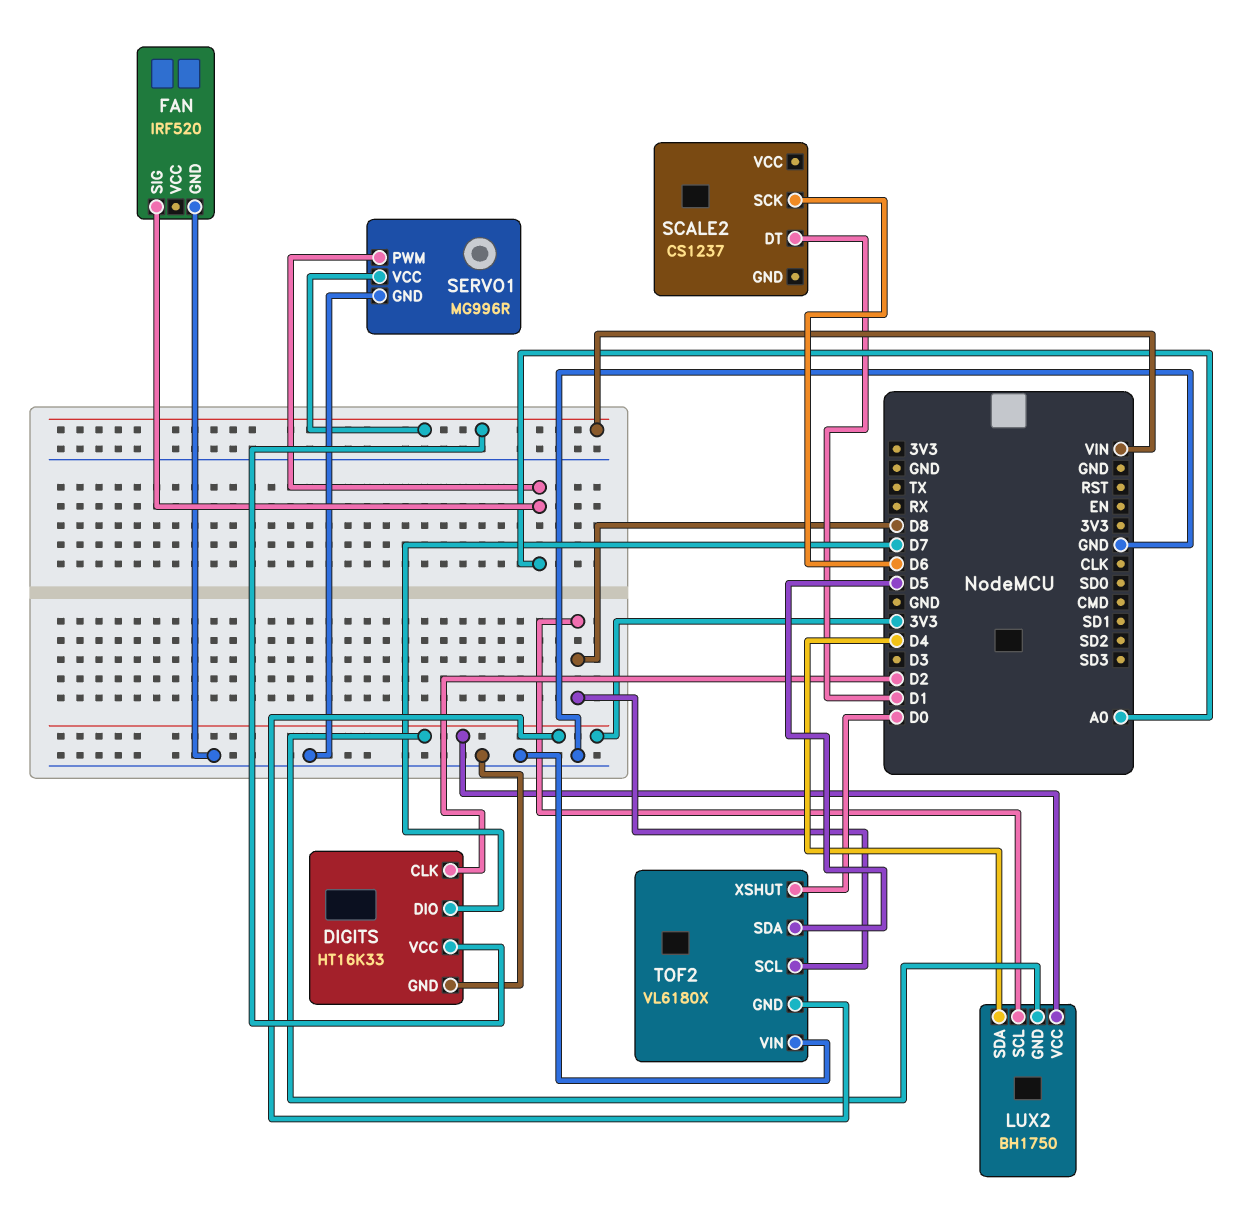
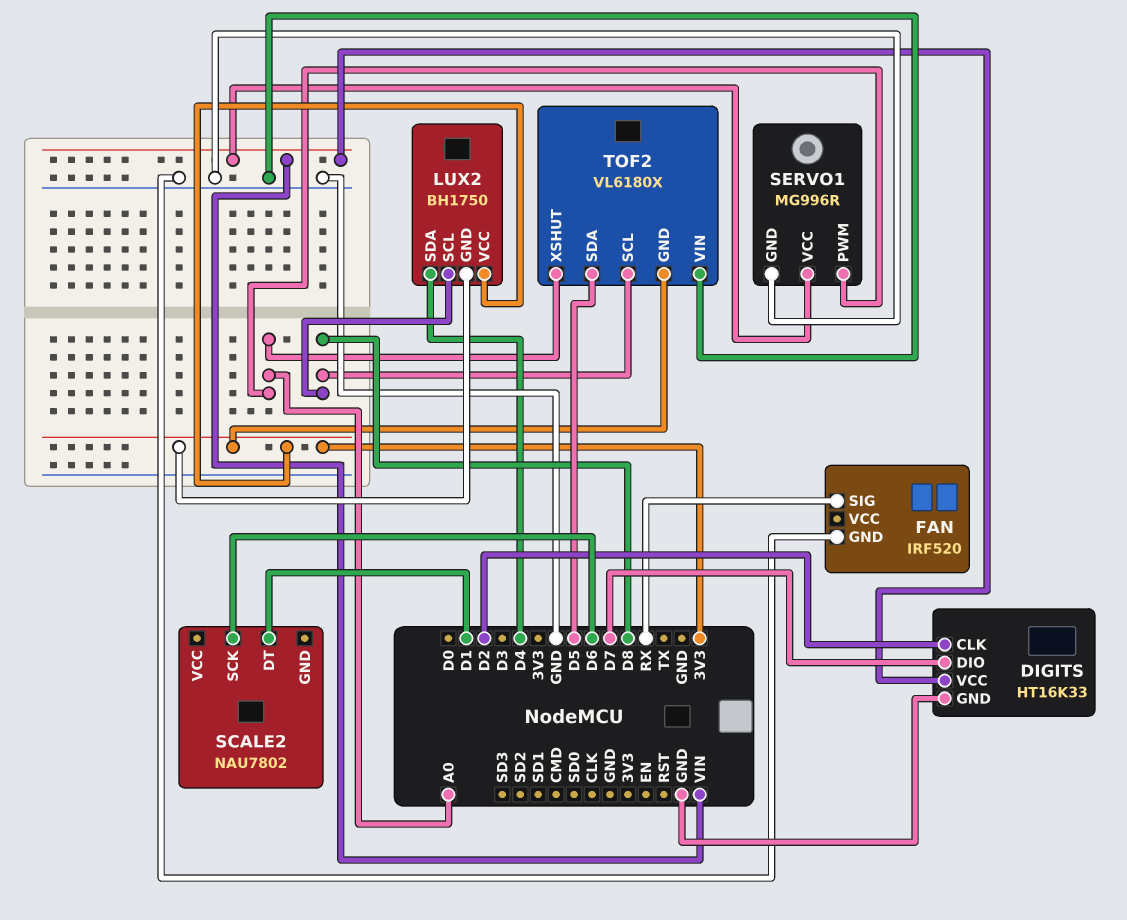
FAN pin SIG: A0 -> RX
SCALE2: CS1237 -> NAU7802
TOF2 pin XSHUT: D0 -> A0

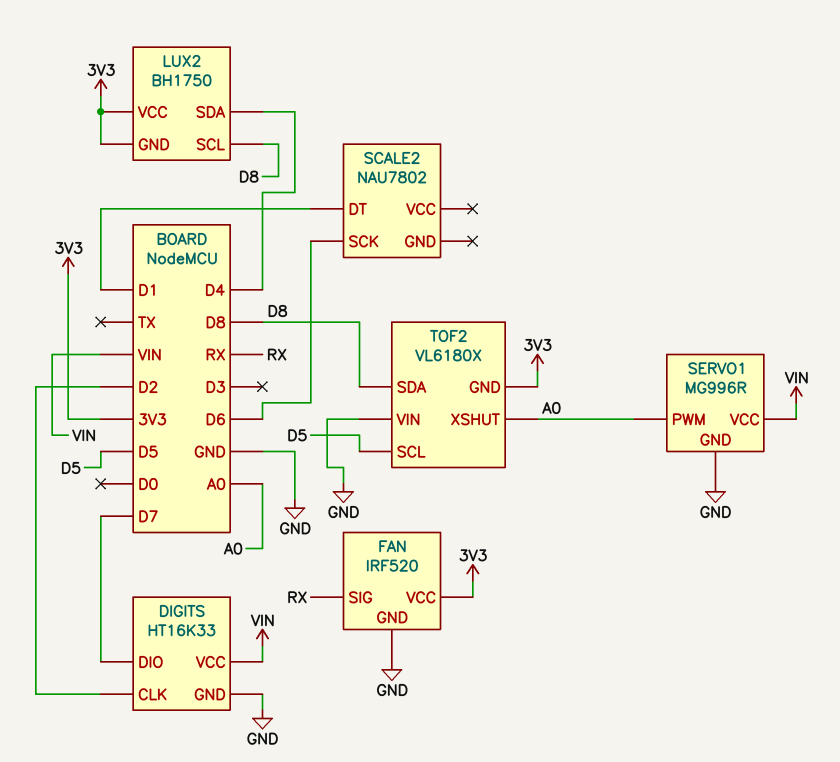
FAN pin VCC: none -> 3V3
TOF2 pin SCL: D8 -> D5
TOF2 pin SDA: D5 -> D8

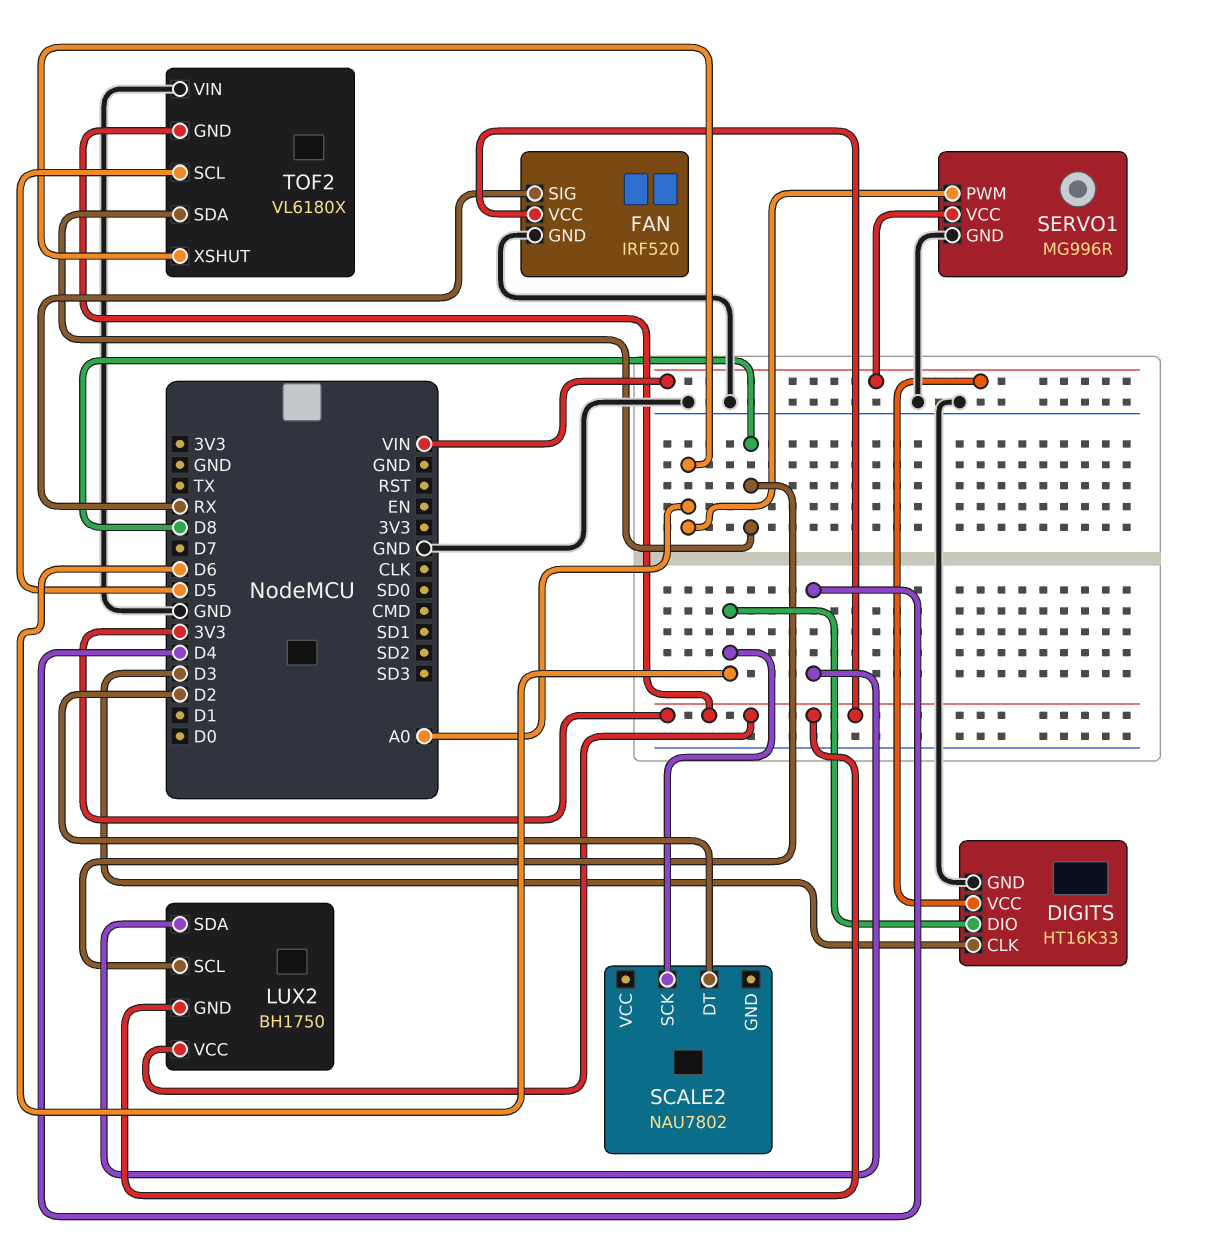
DIGITS pin CLK: D2 -> D3
DIGITS pin DIO: D7 -> D6
SCALE2 pin DT: D1 -> D2

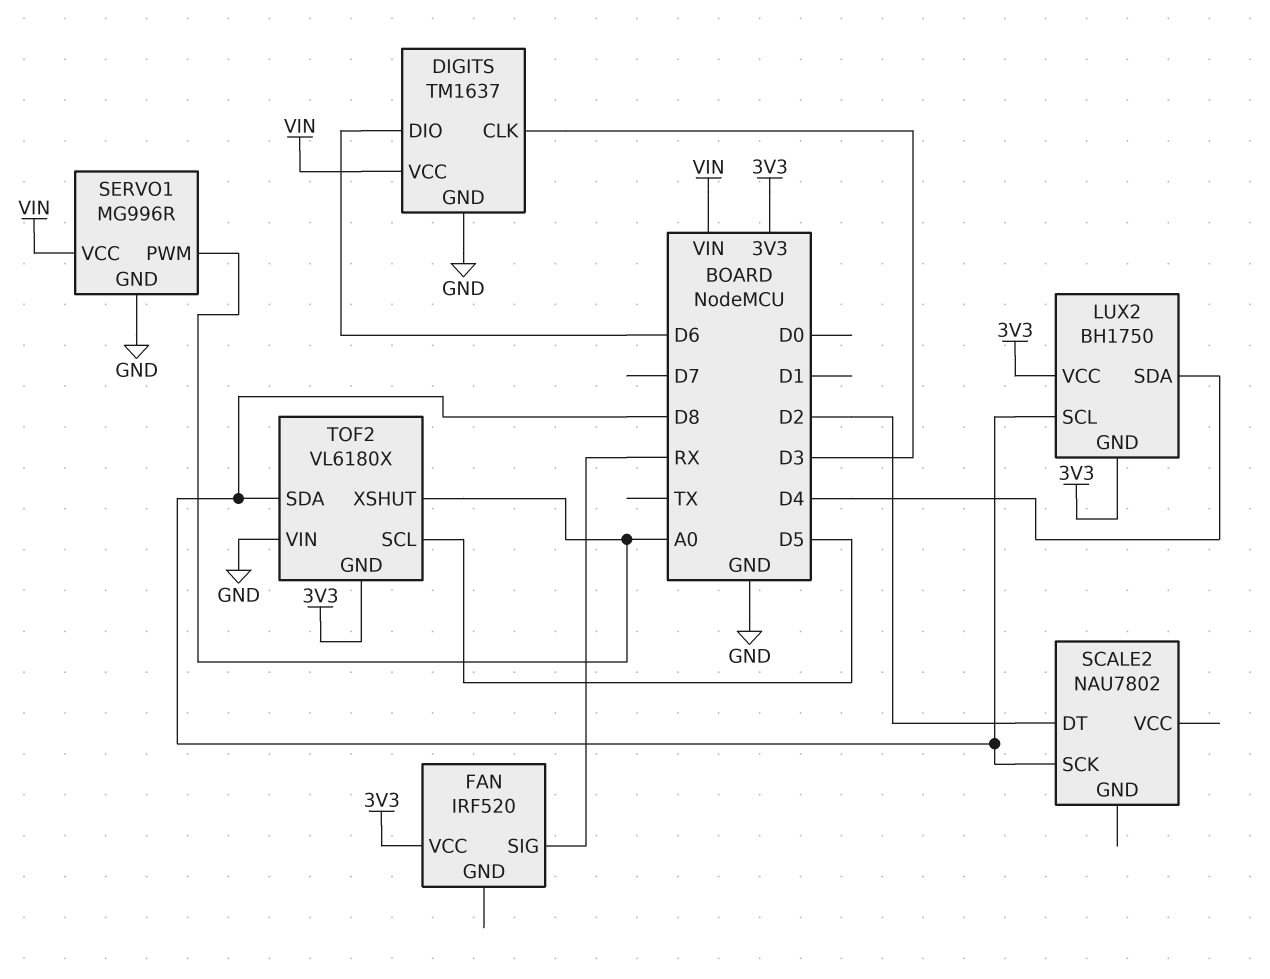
DIGITS: HT16K33 -> TM1637
FAN pin GND: GND -> none
SCALE2 pin SCK: D6 -> D8

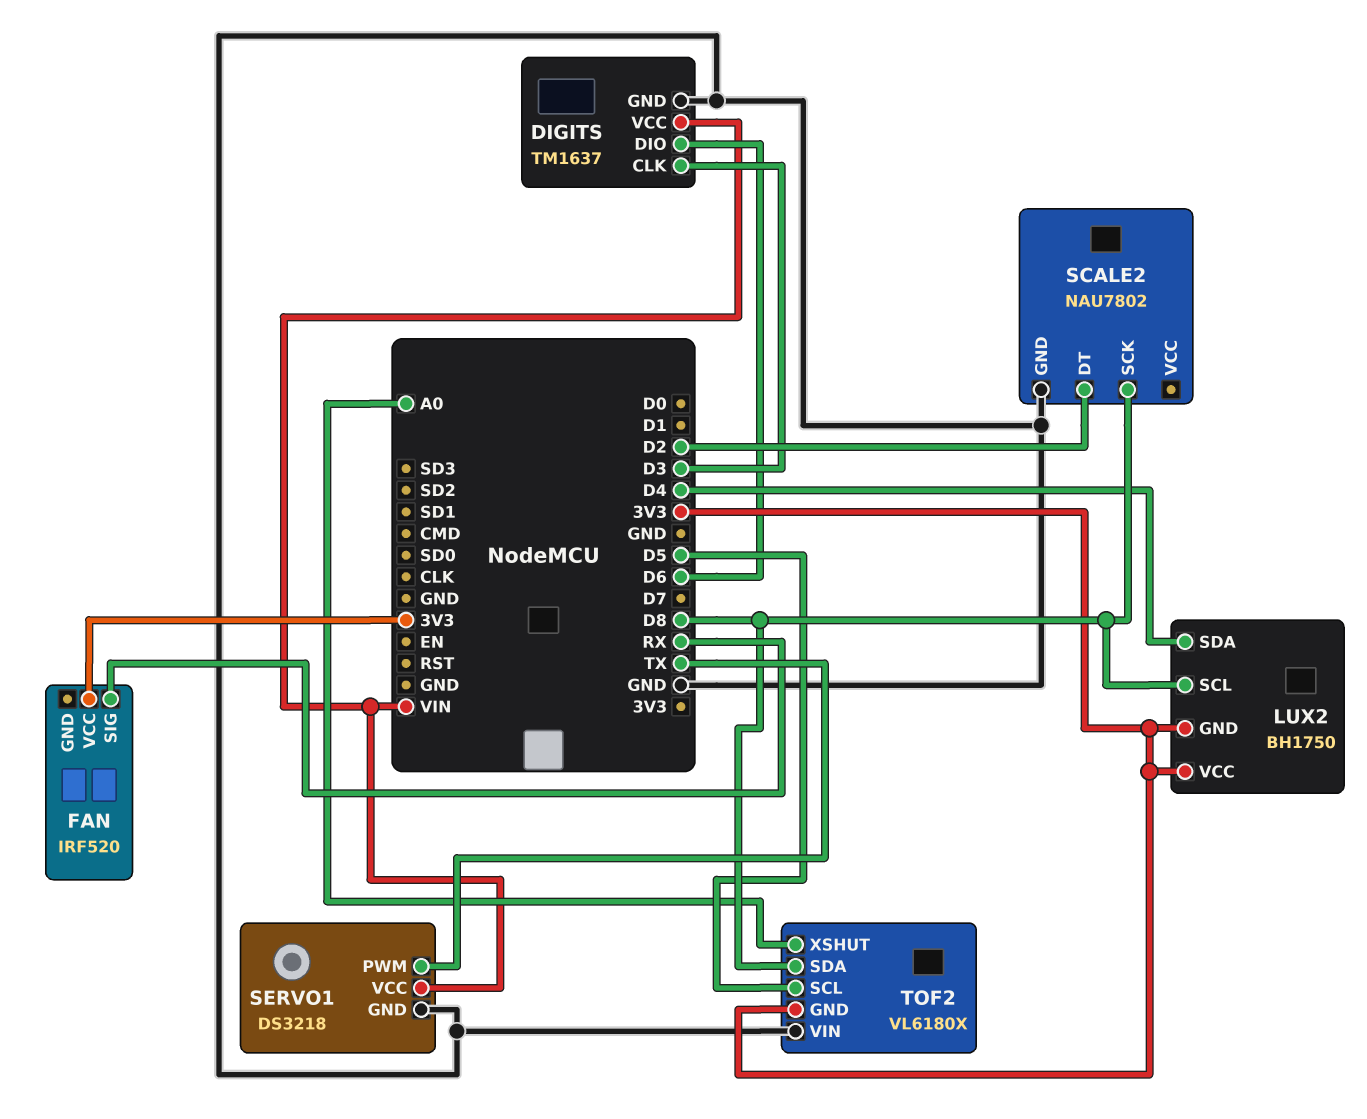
SCALE2 pin GND: none -> GND
SERVO1: MG996R -> DS3218
SERVO1 pin PWM: A0 -> TX

